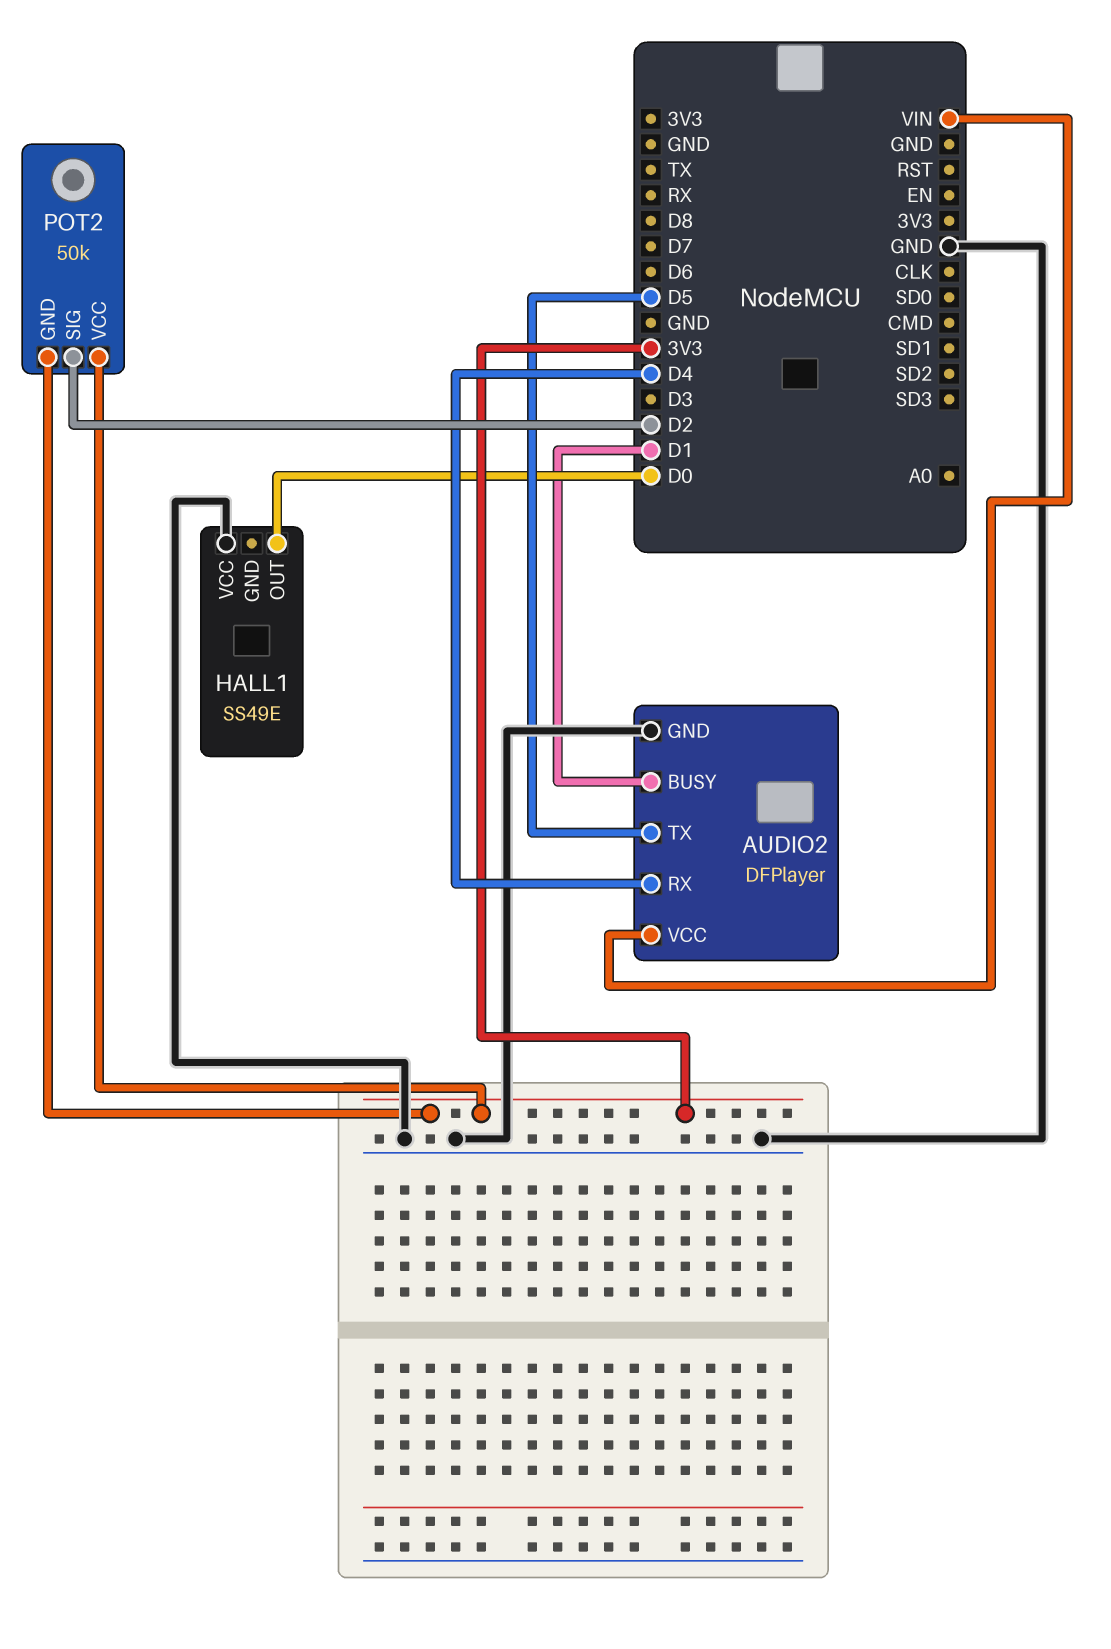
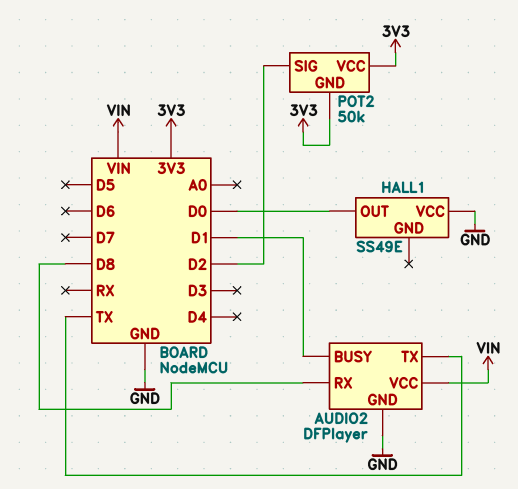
AUDIO2 pin RX: D4 -> D8
AUDIO2 pin TX: D5 -> TX

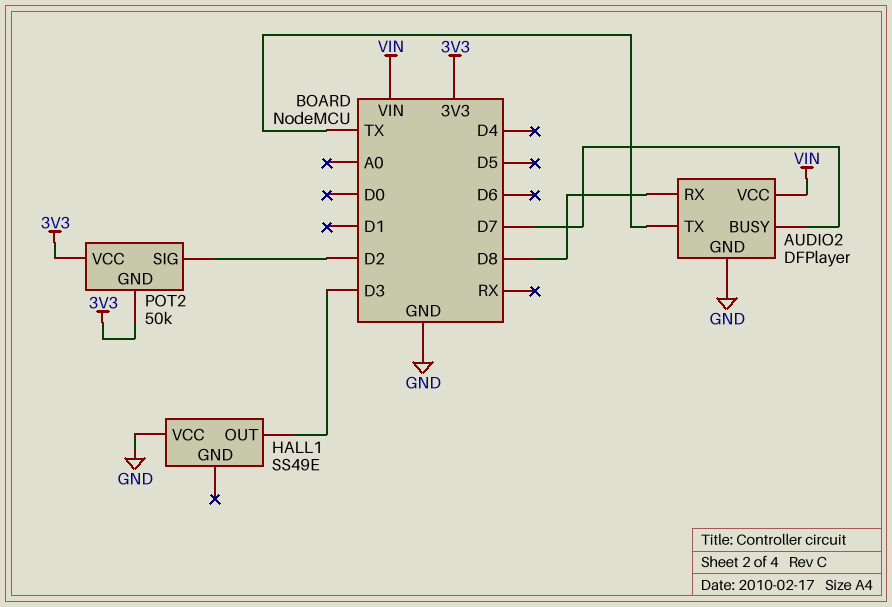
AUDIO2 pin BUSY: D1 -> D7
HALL1 pin OUT: D0 -> D3

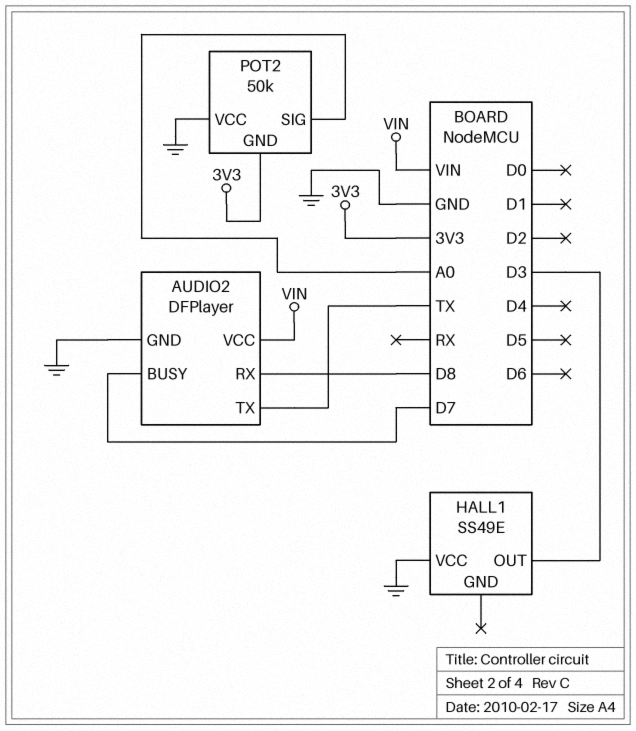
POT2 pin SIG: D2 -> A0
POT2 pin VCC: 3V3 -> GND

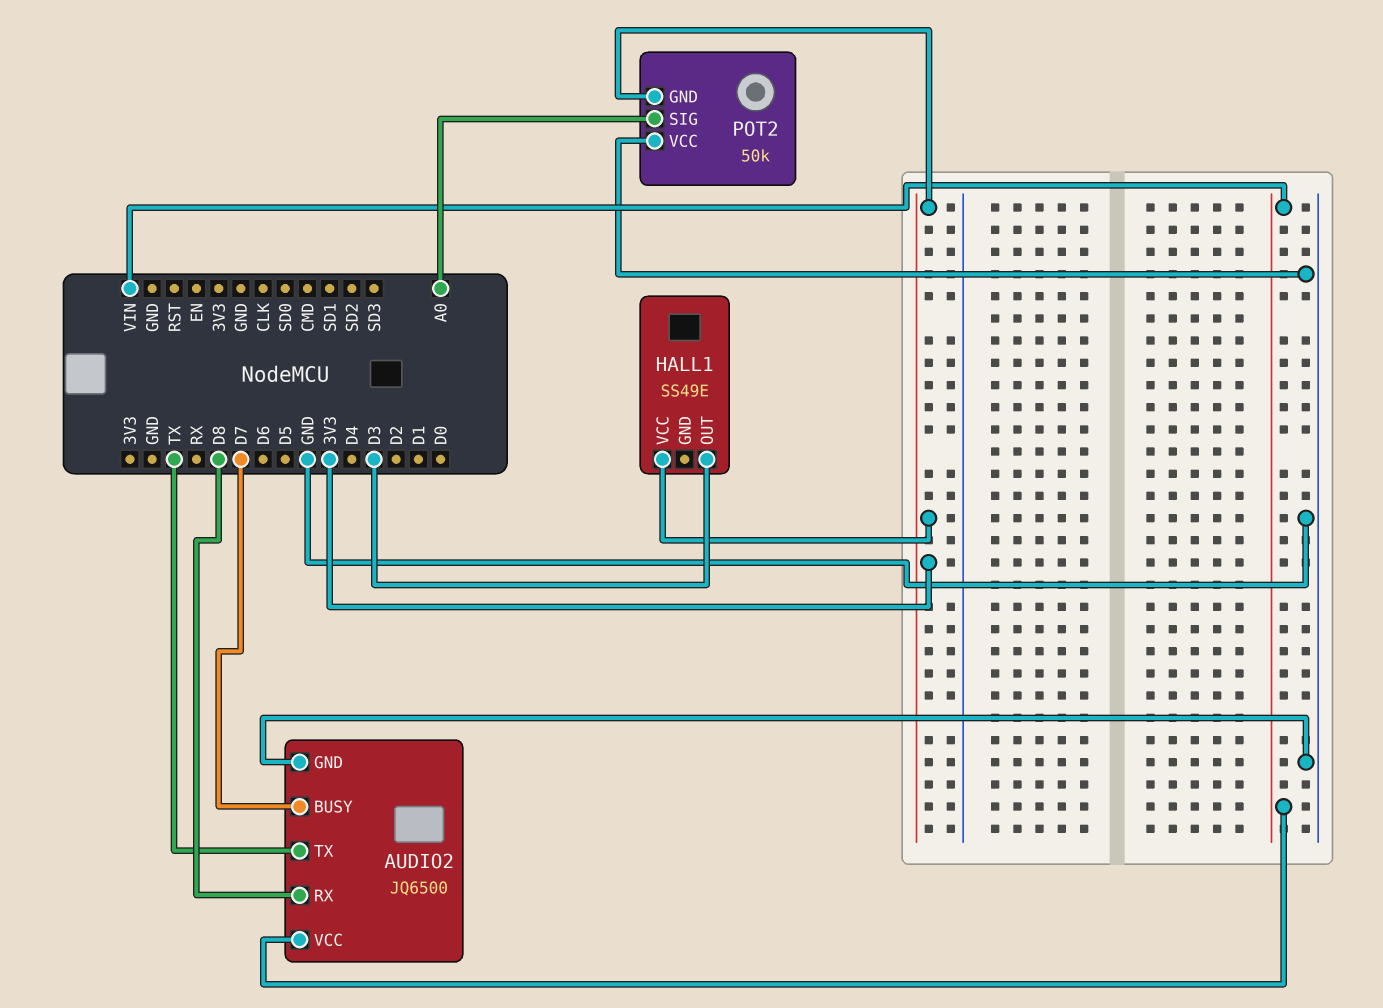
AUDIO2: DFPlayer -> JQ6500
HALL1 pin VCC: GND -> 3V3

